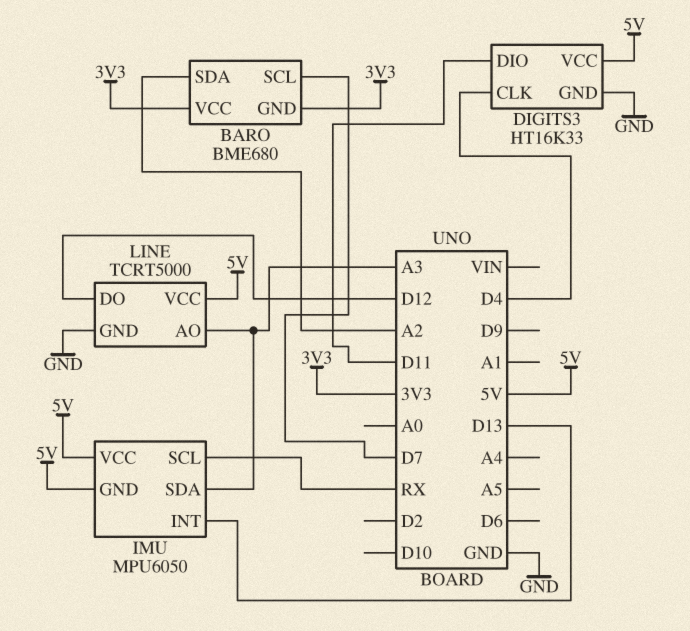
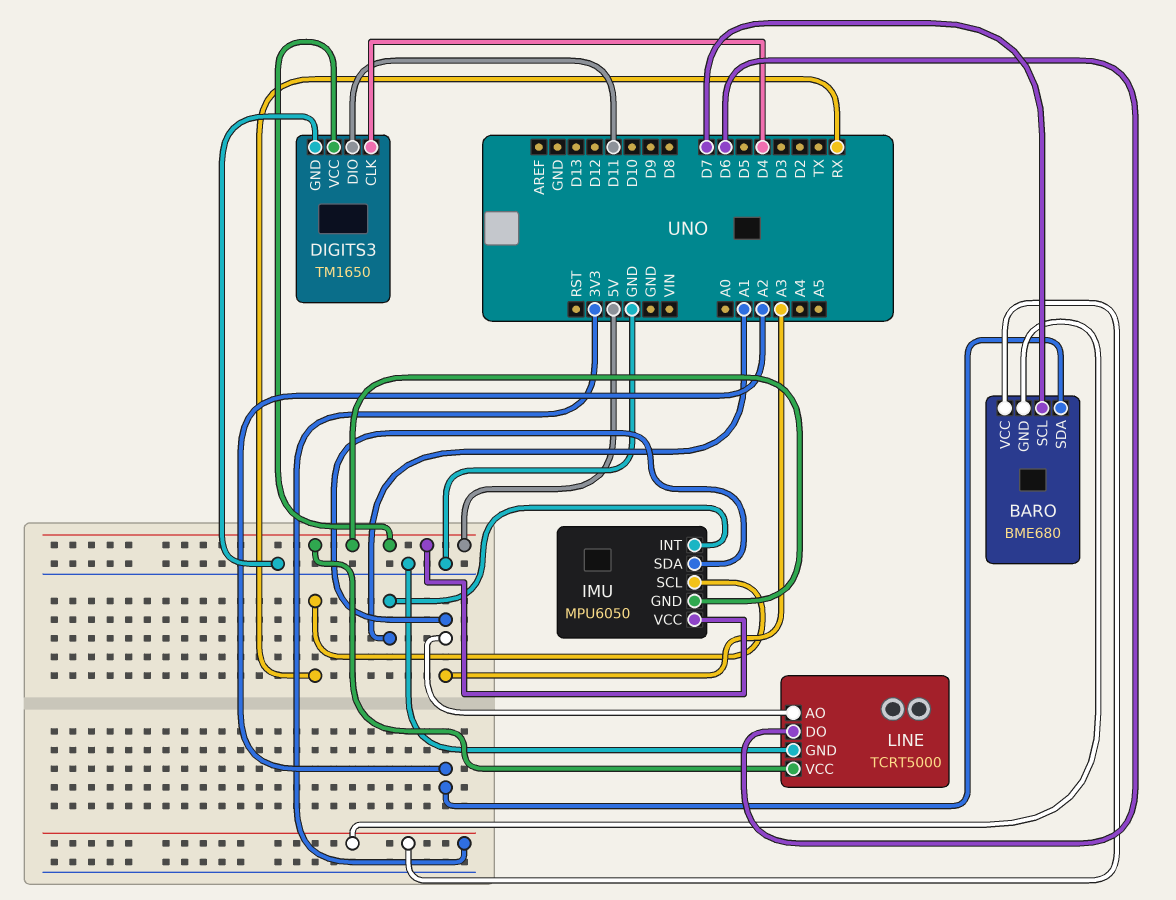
DIGITS3: HT16K33 -> TM1650
IMU pin INT: D13 -> A1
LINE pin DO: D12 -> D6

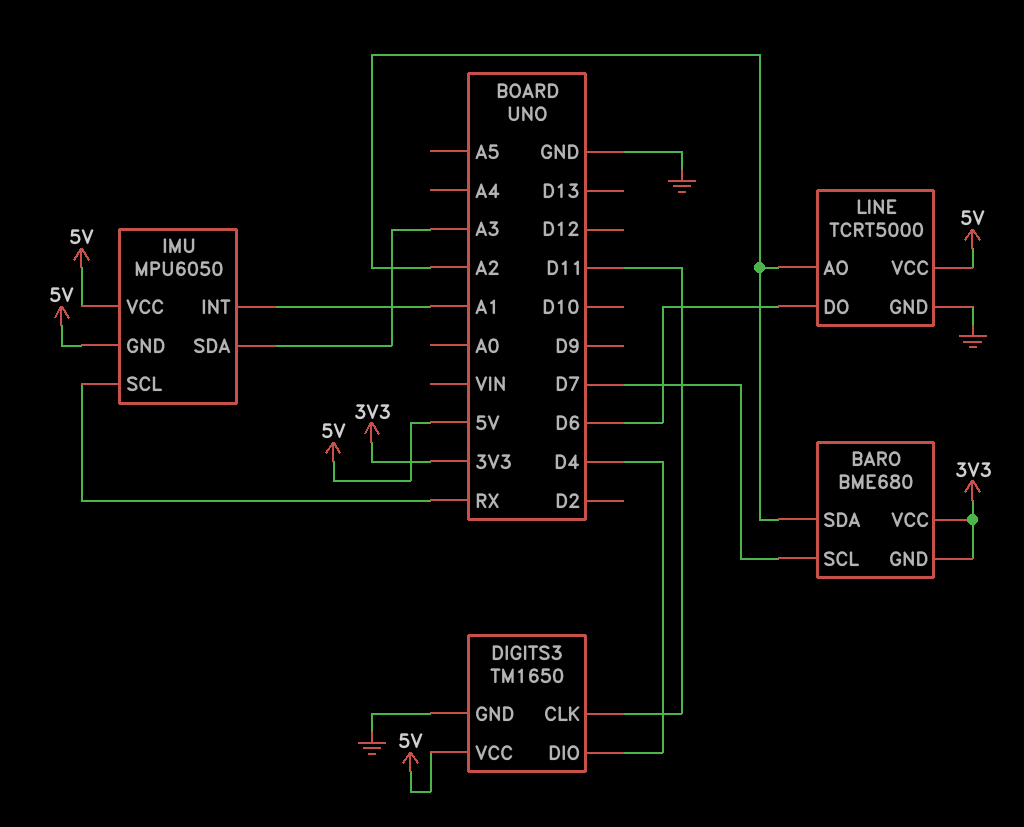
DIGITS3 pin CLK: D4 -> D11
DIGITS3 pin DIO: D11 -> D4
LINE pin AO: A3 -> A2

